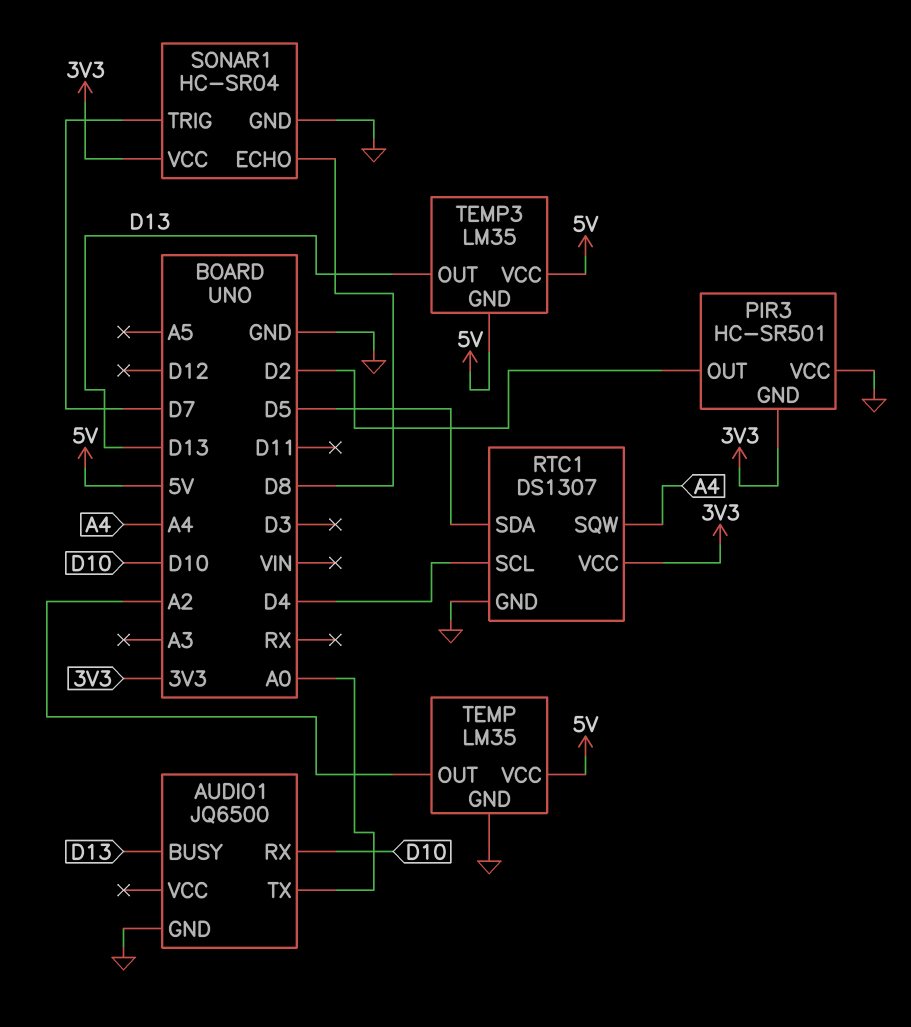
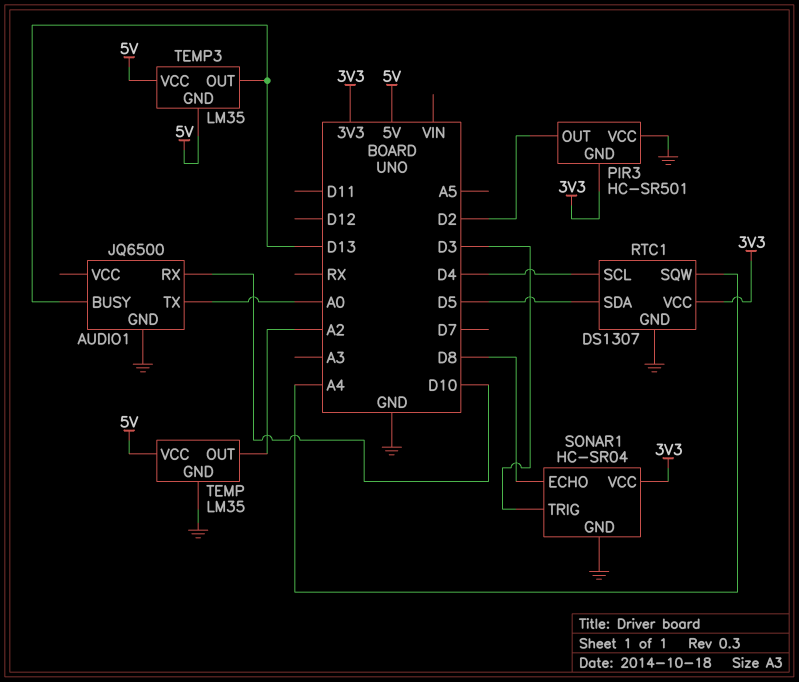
SONAR1 pin TRIG: D7 -> D3

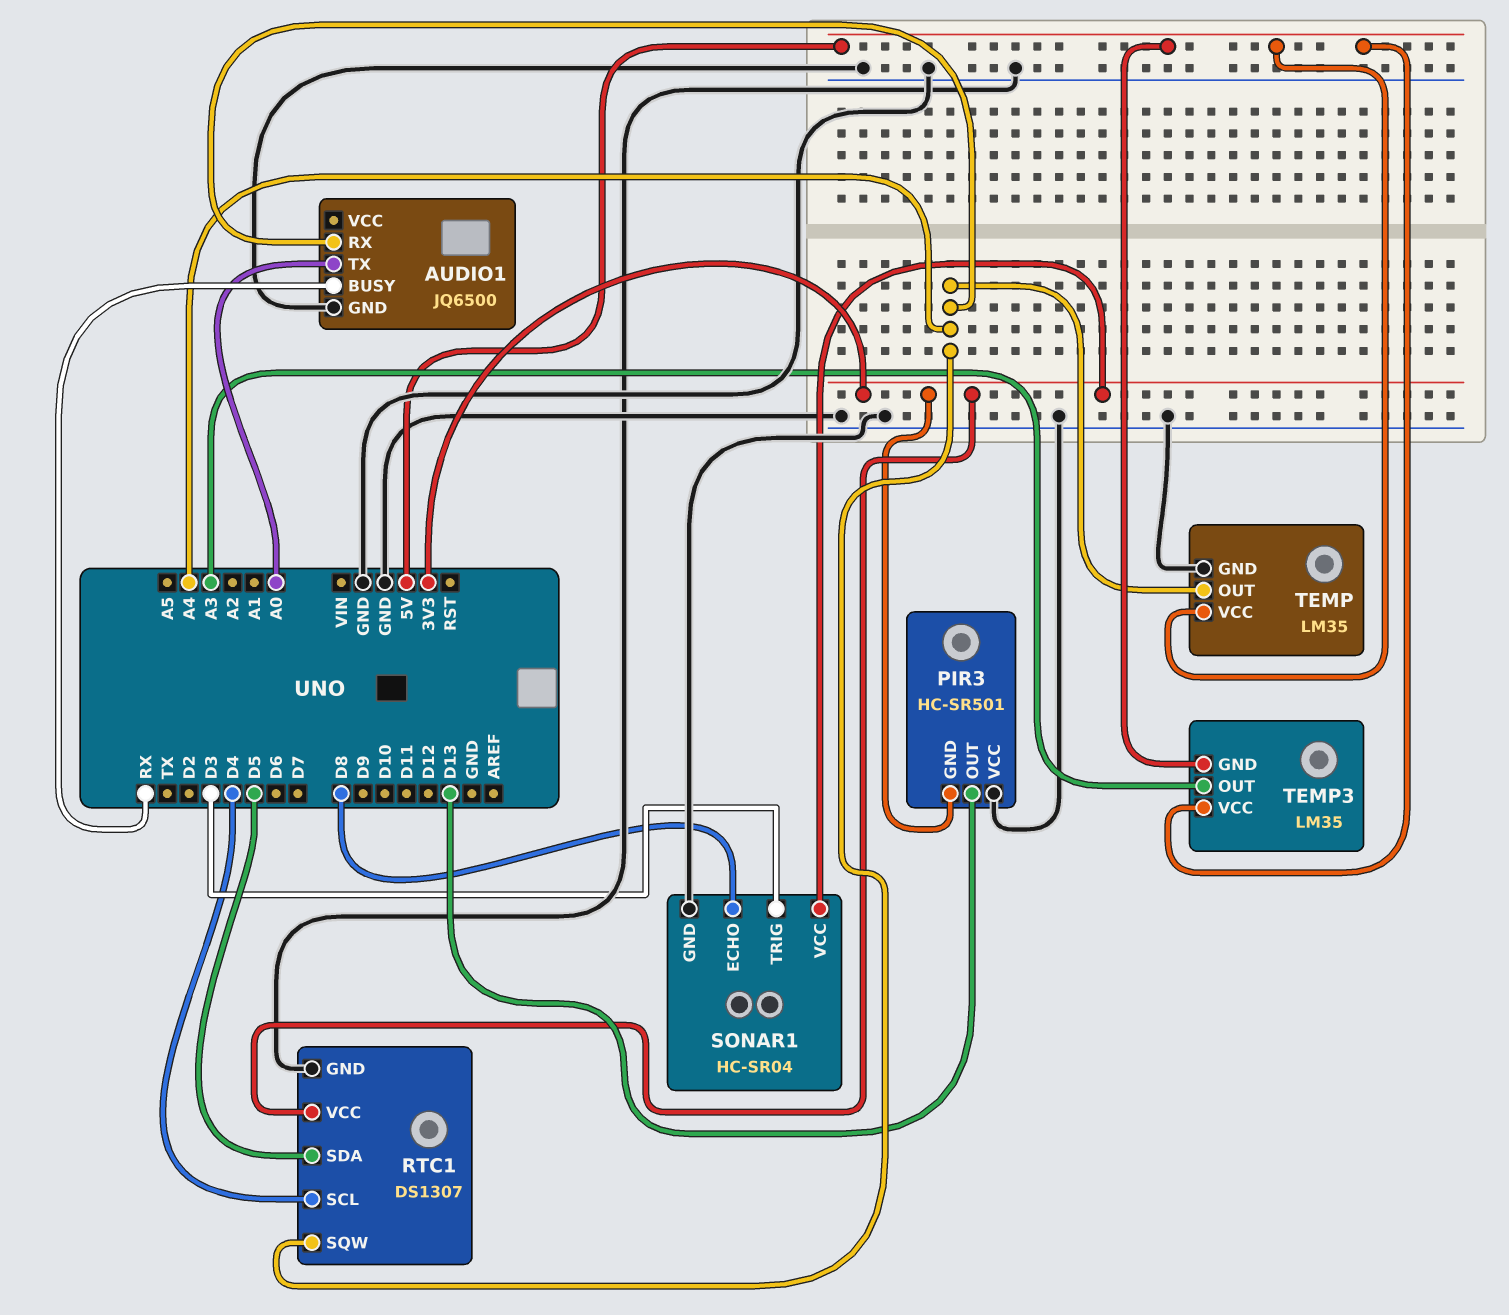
AUDIO1 pin BUSY: D13 -> RX
AUDIO1 pin RX: D10 -> A4
PIR3 pin OUT: D2 -> D13
TEMP pin OUT: A2 -> A4
TEMP3 pin OUT: D13 -> A3

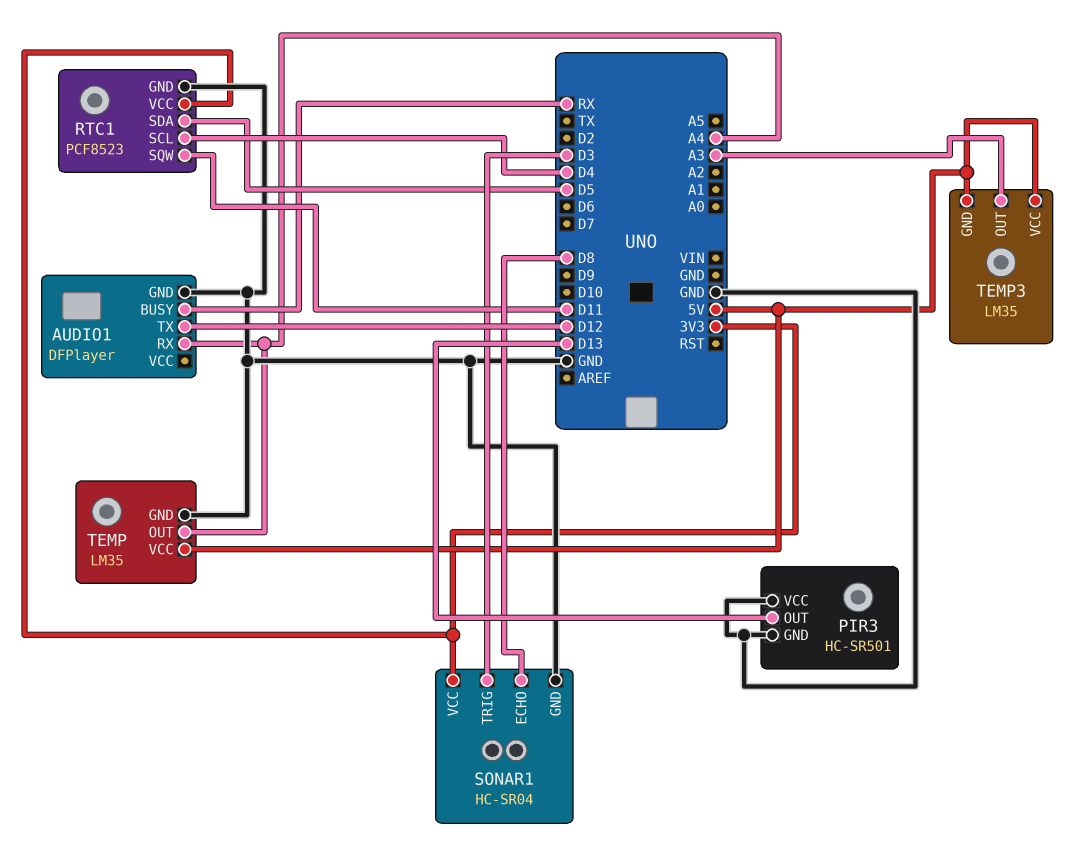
AUDIO1: JQ6500 -> DFPlayer
AUDIO1 pin TX: A0 -> D12
PIR3 pin GND: 3V3 -> GND
RTC1: DS1307 -> PCF8523
RTC1 pin SQW: A4 -> D11

